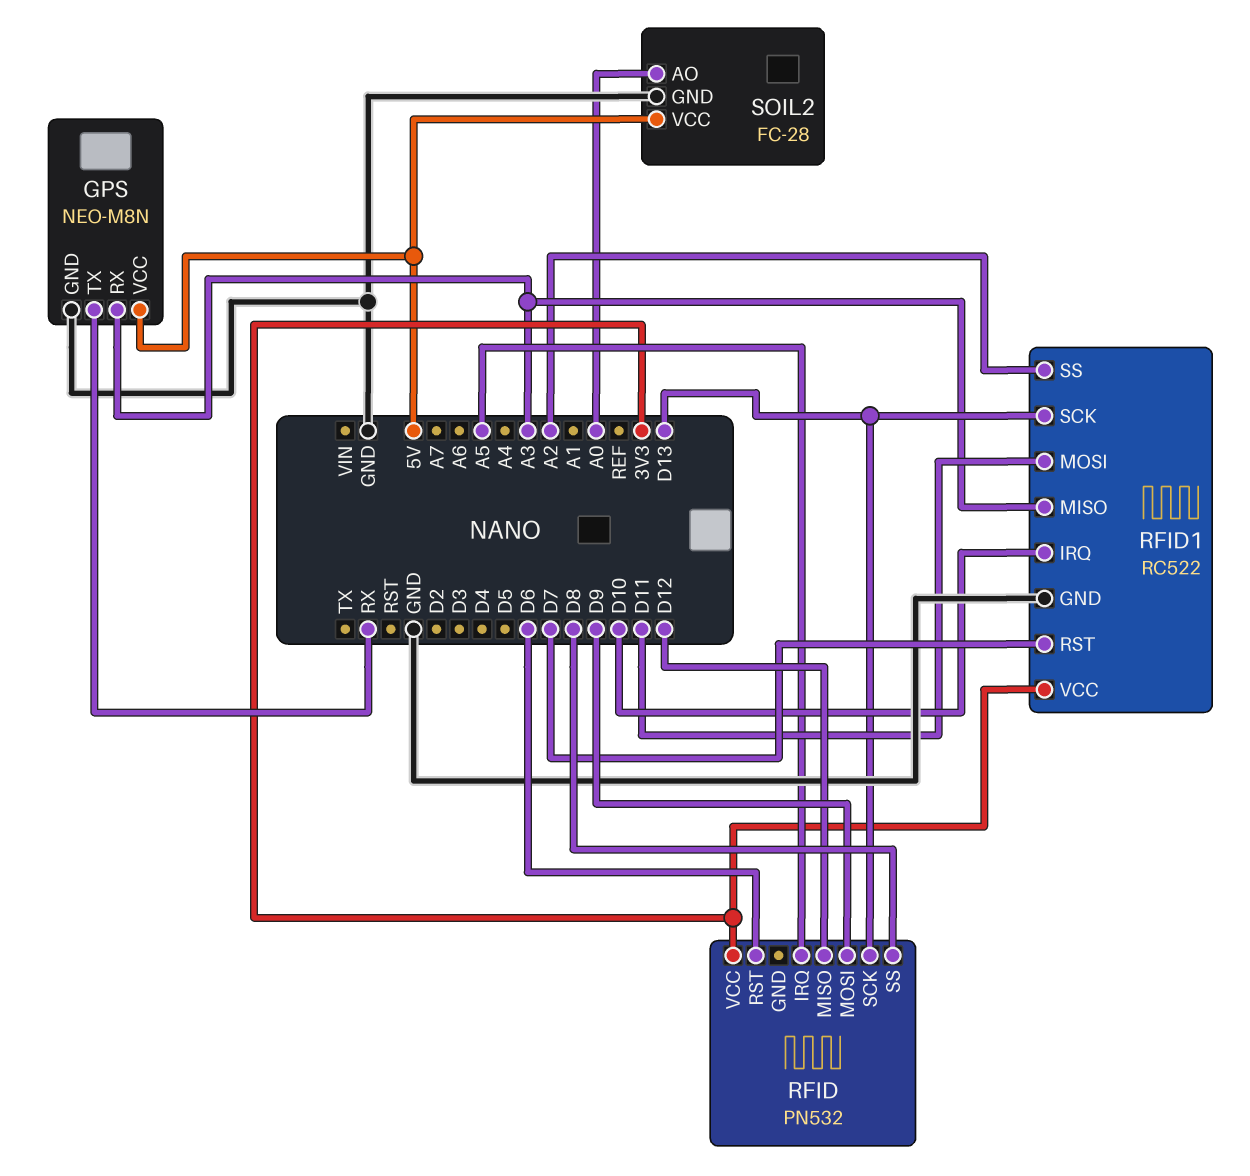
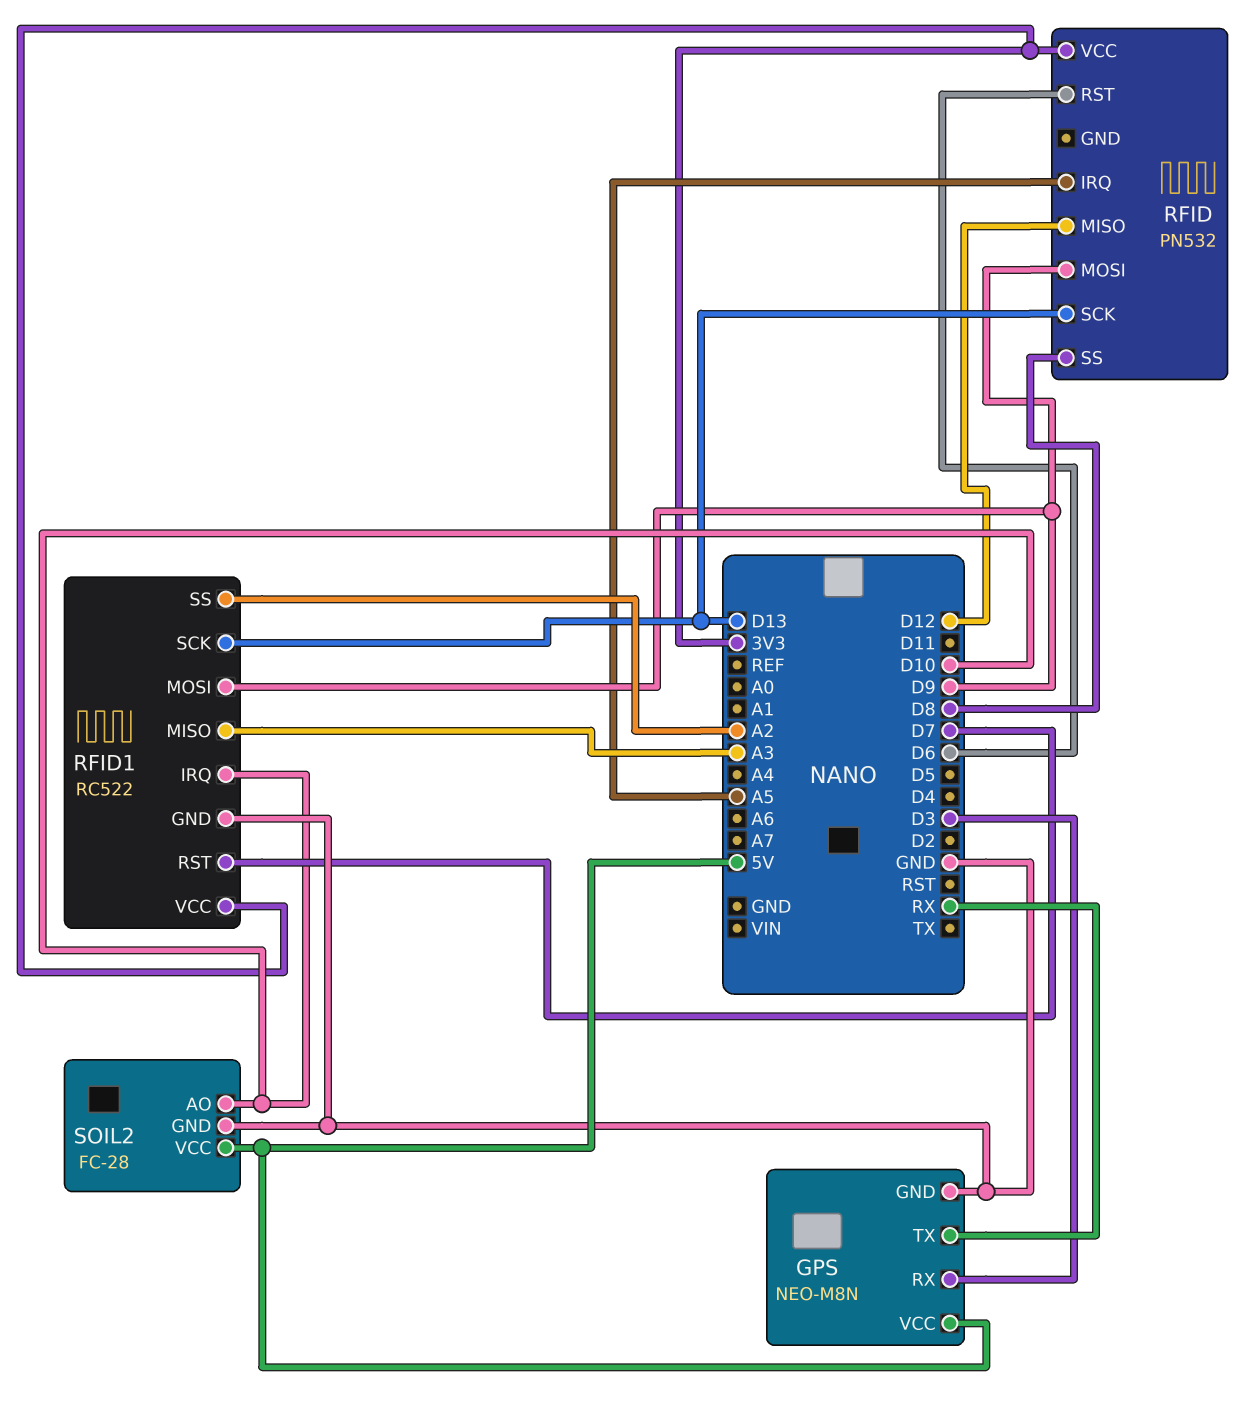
GPS pin RX: A3 -> D3
RFID1 pin MOSI: D11 -> D9
SOIL2 pin AO: A0 -> D10

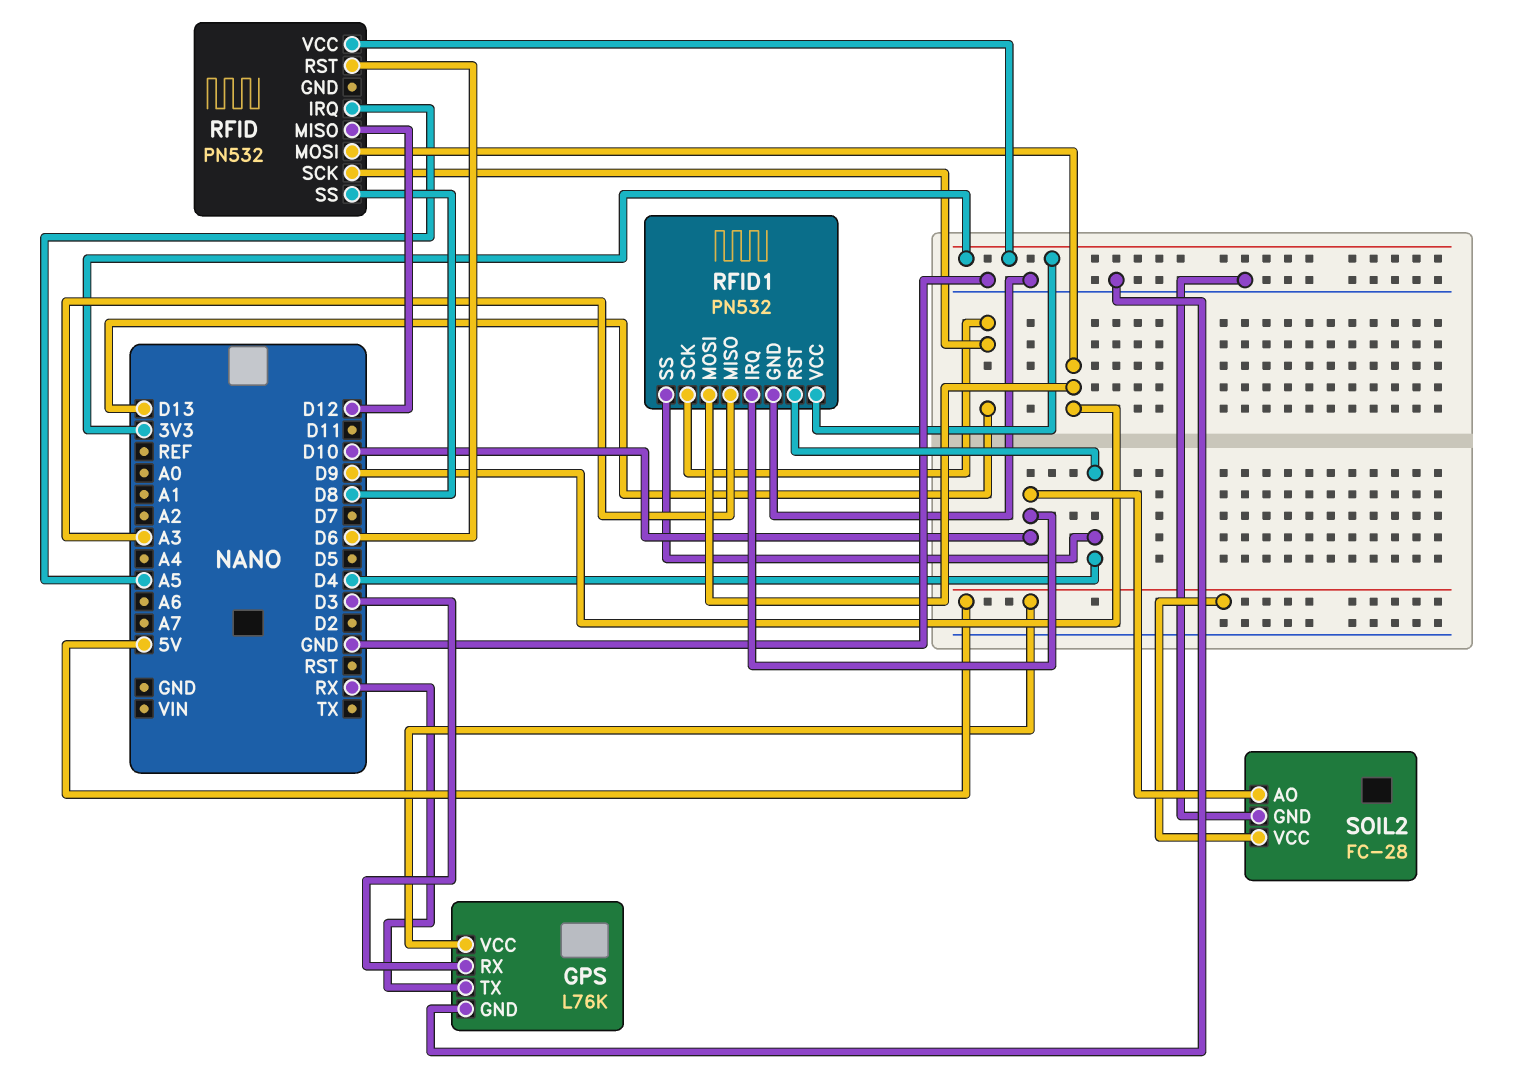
GPS: NEO-M8N -> L76K
RFID1: RC522 -> PN532
RFID1 pin RST: D7 -> D4
RFID1 pin SS: A2 -> D4

